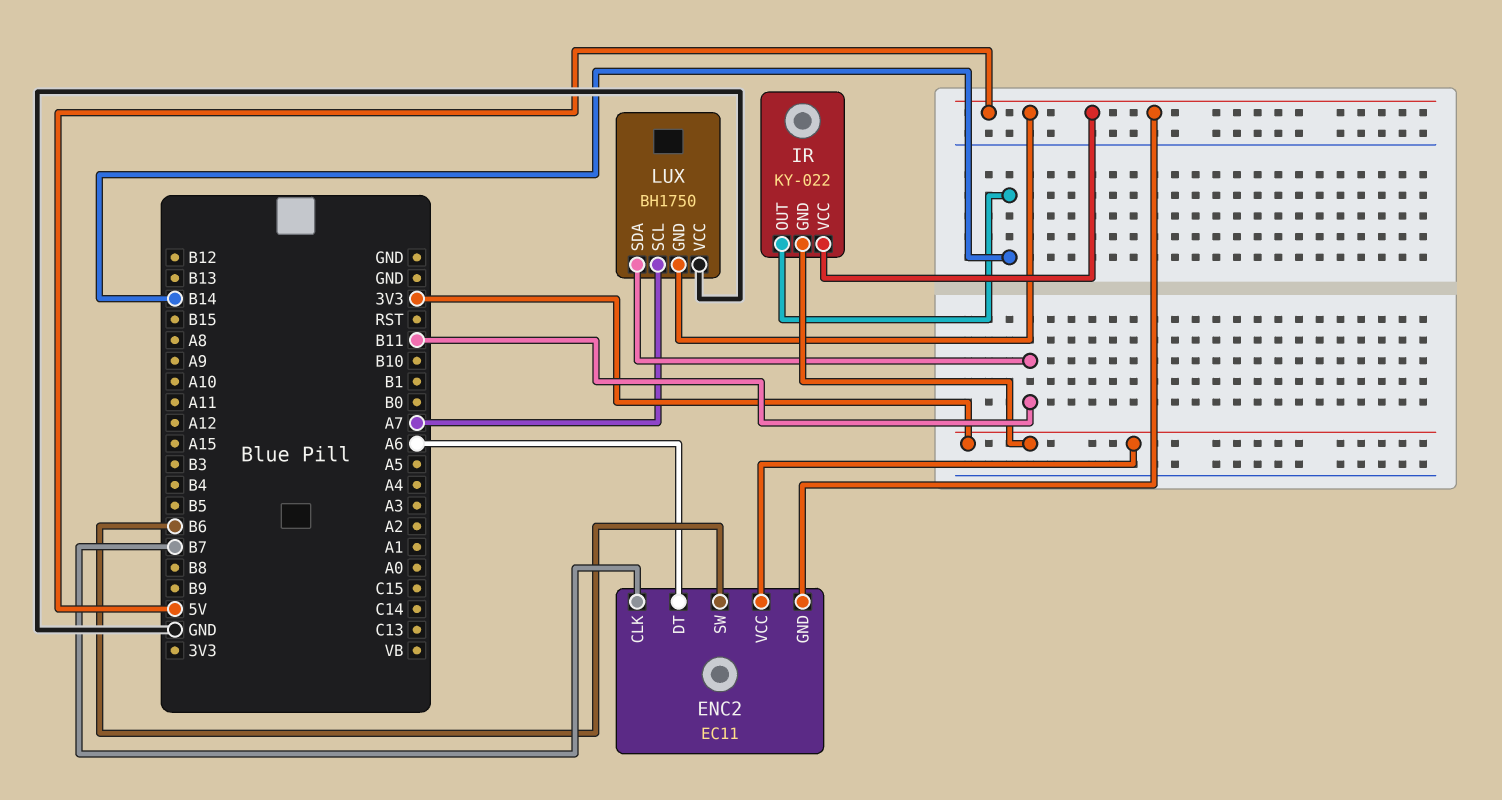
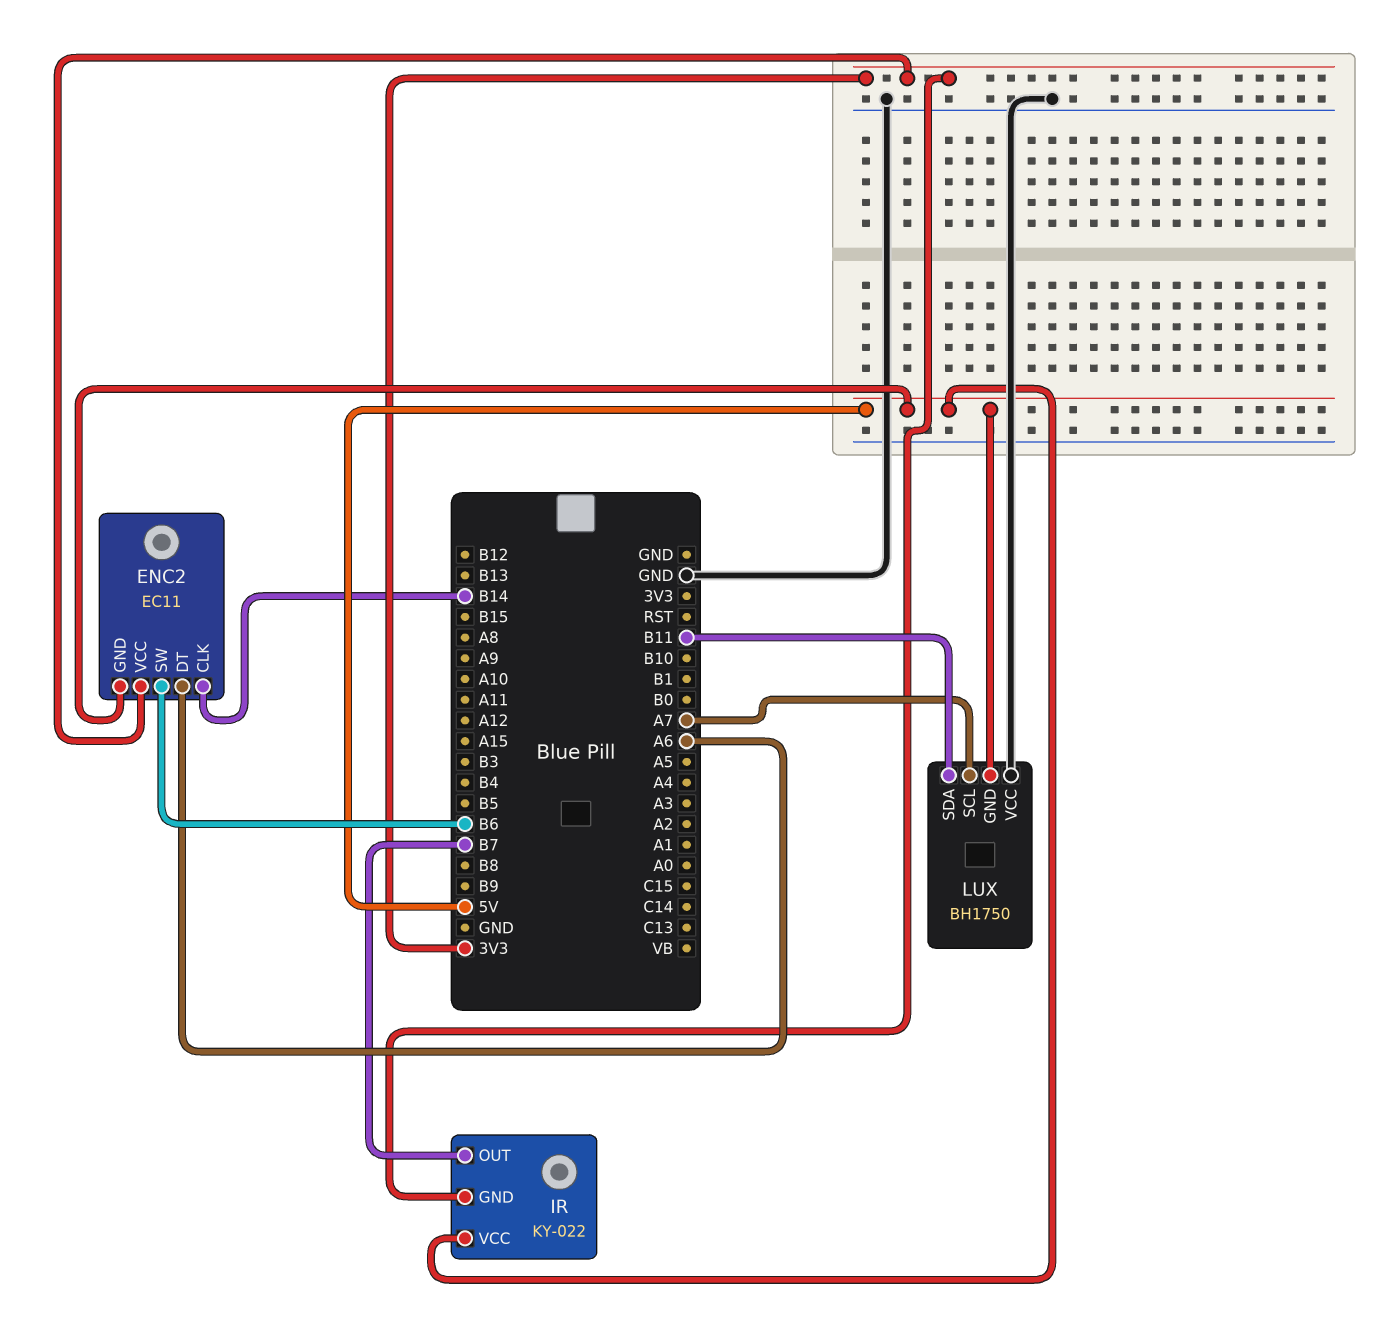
ENC2 pin CLK: B7 -> B14
IR pin OUT: B14 -> B7

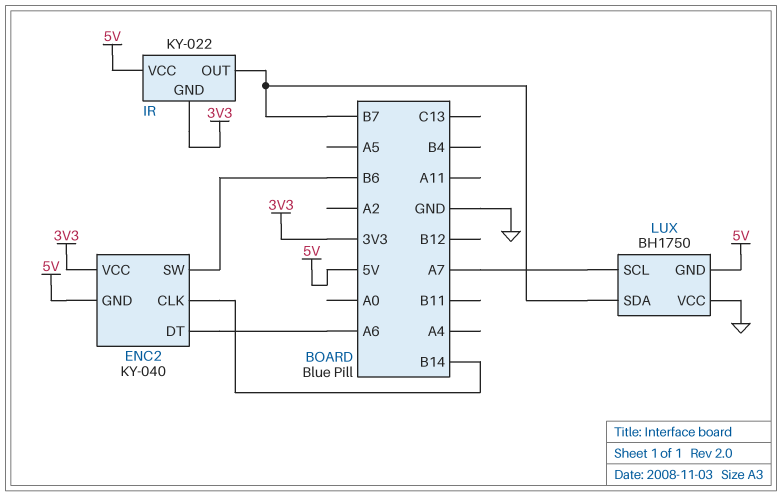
ENC2: EC11 -> KY-040
LUX pin SDA: B11 -> B7

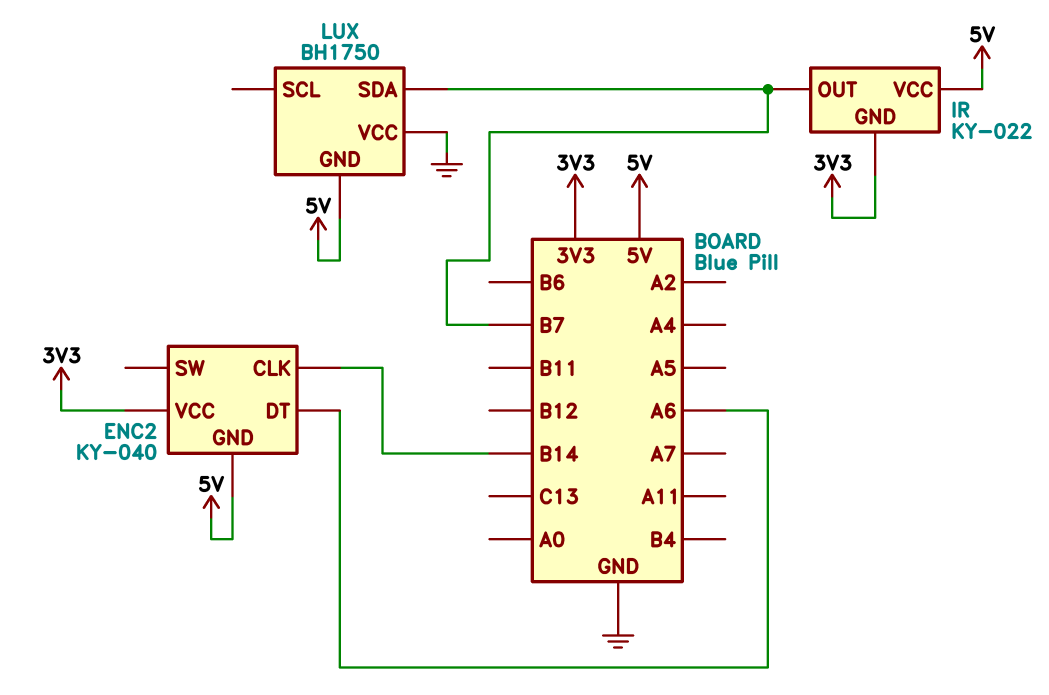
ENC2 pin SW: B6 -> none
LUX pin SCL: A7 -> none

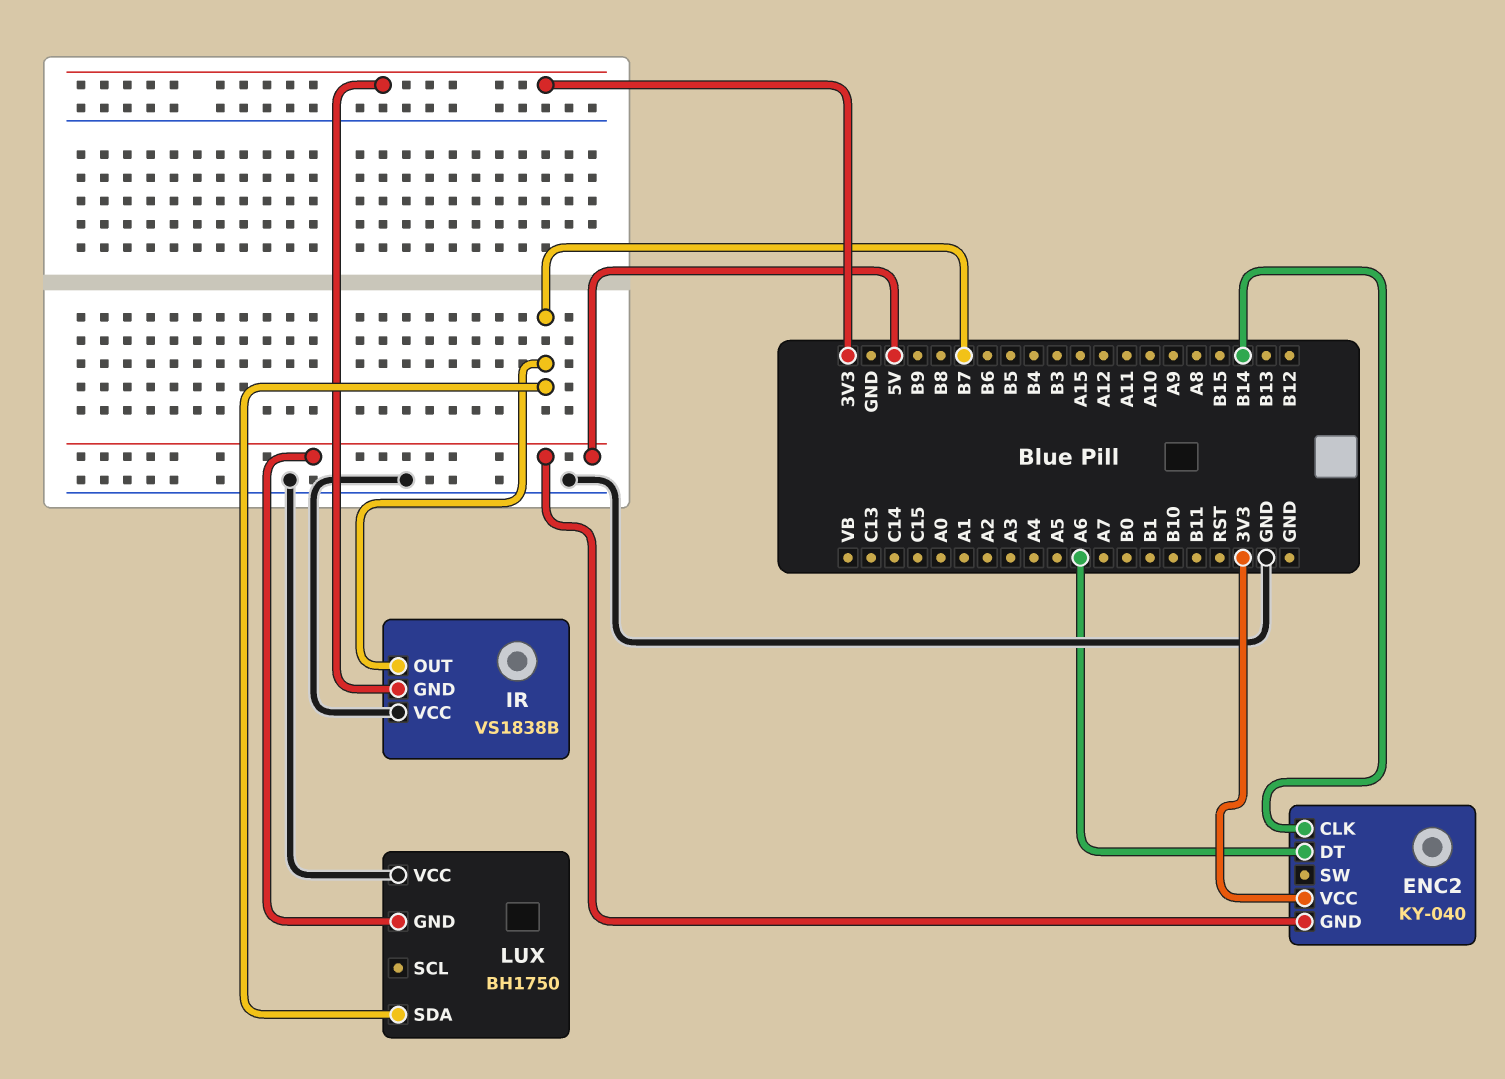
IR: KY-022 -> VS1838B
IR pin VCC: 5V -> GND

